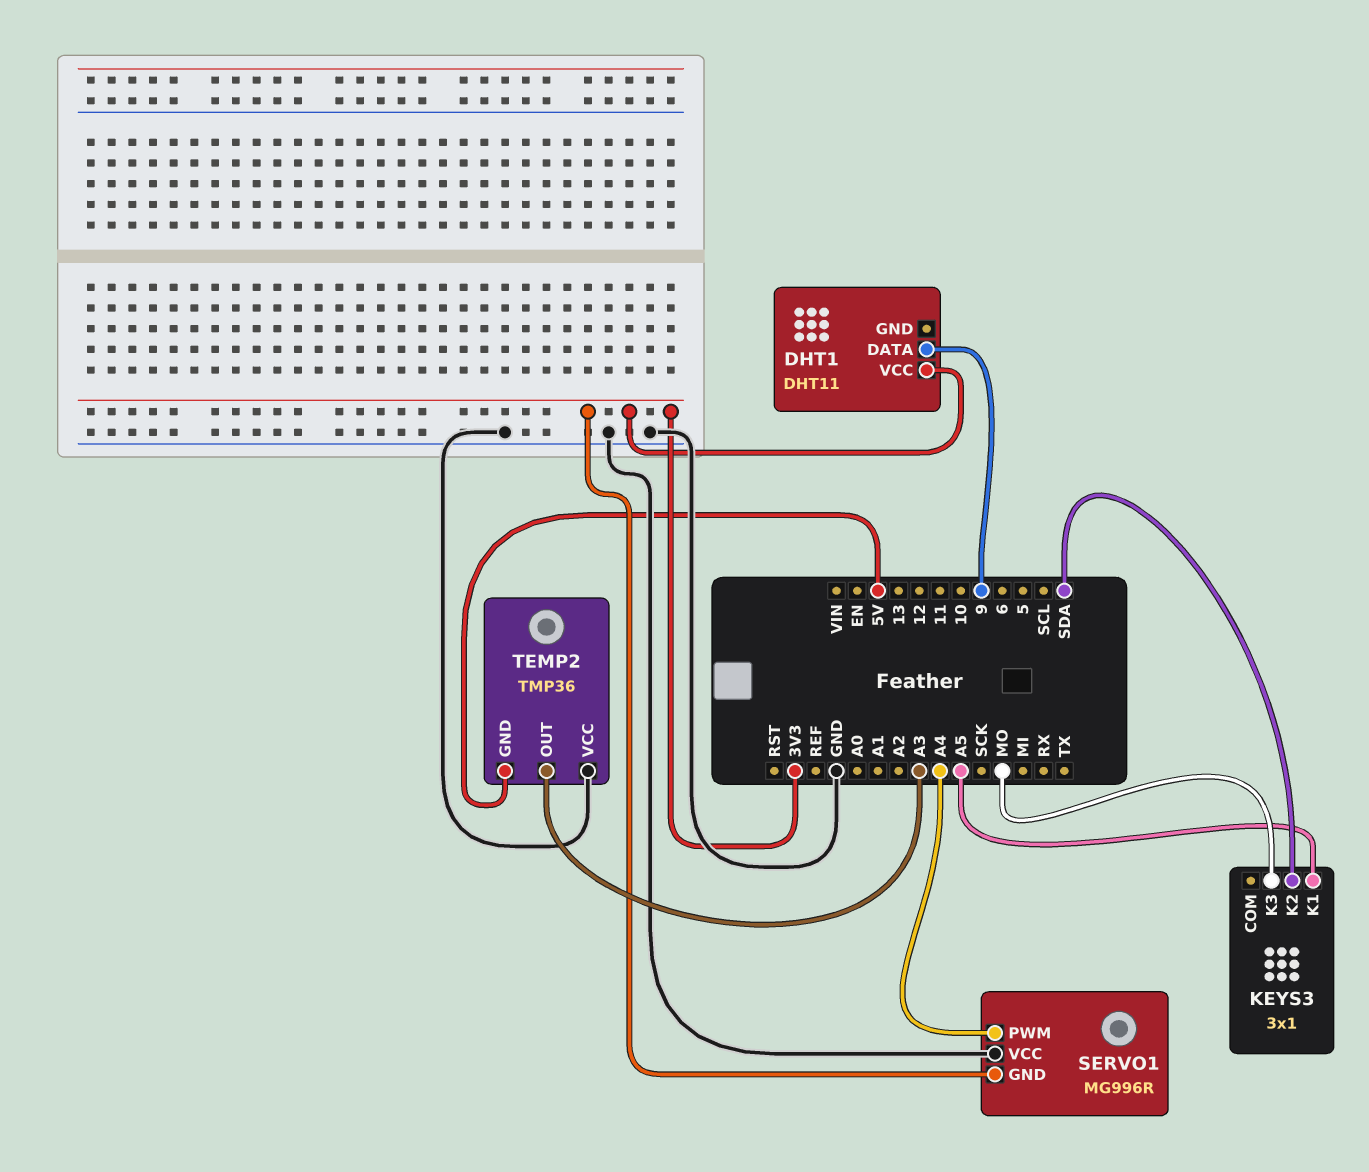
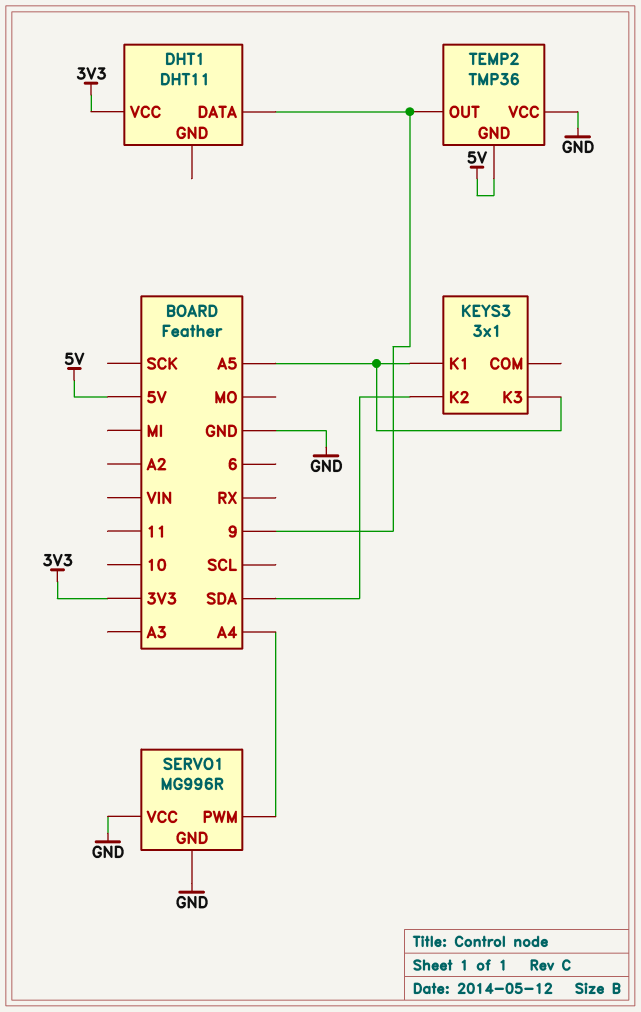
KEYS3 pin K3: MO -> A5
SERVO1 pin GND: 3V3 -> GND
TEMP2 pin OUT: A3 -> 9

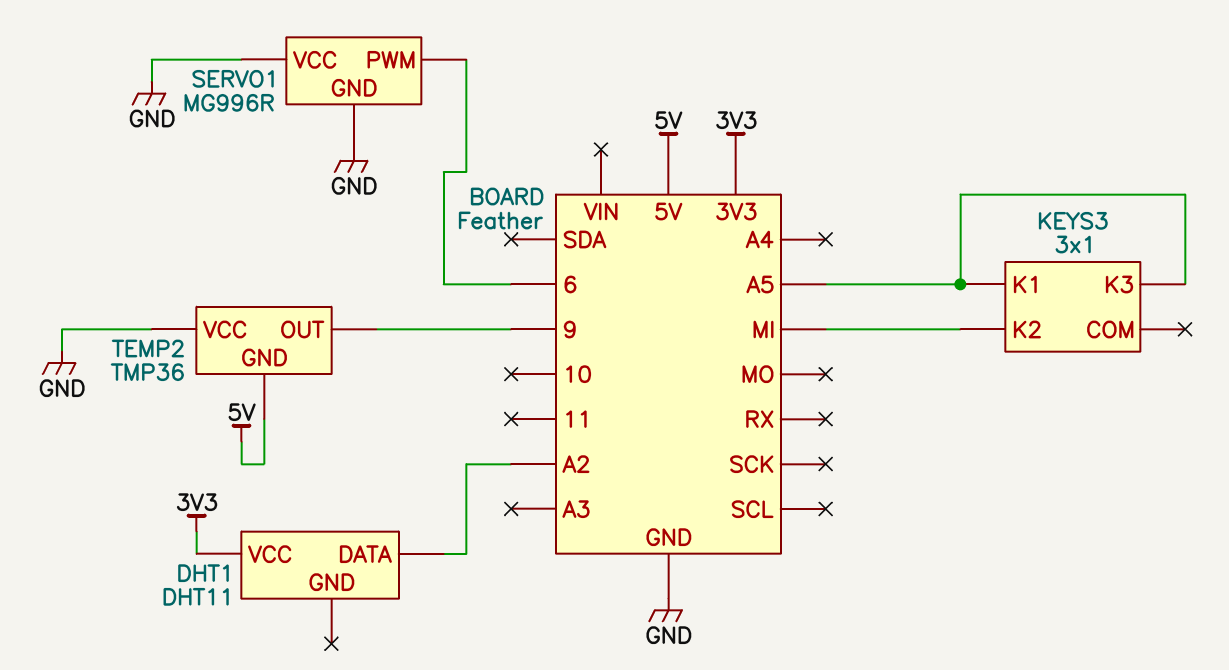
DHT1 pin DATA: 9 -> A2
KEYS3 pin K2: SDA -> MI
SERVO1 pin PWM: A4 -> 6

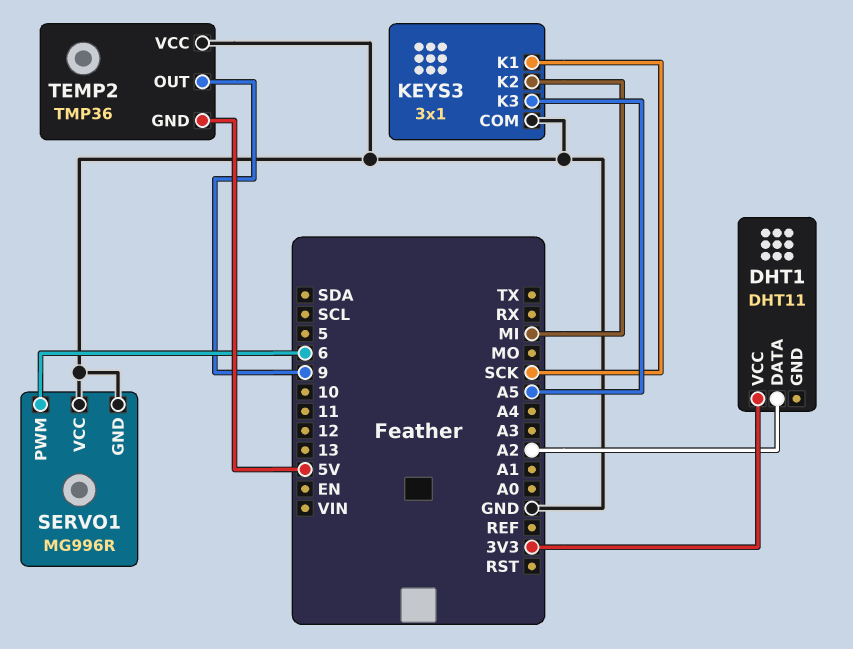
KEYS3 pin COM: none -> GND
KEYS3 pin K1: A5 -> SCK

